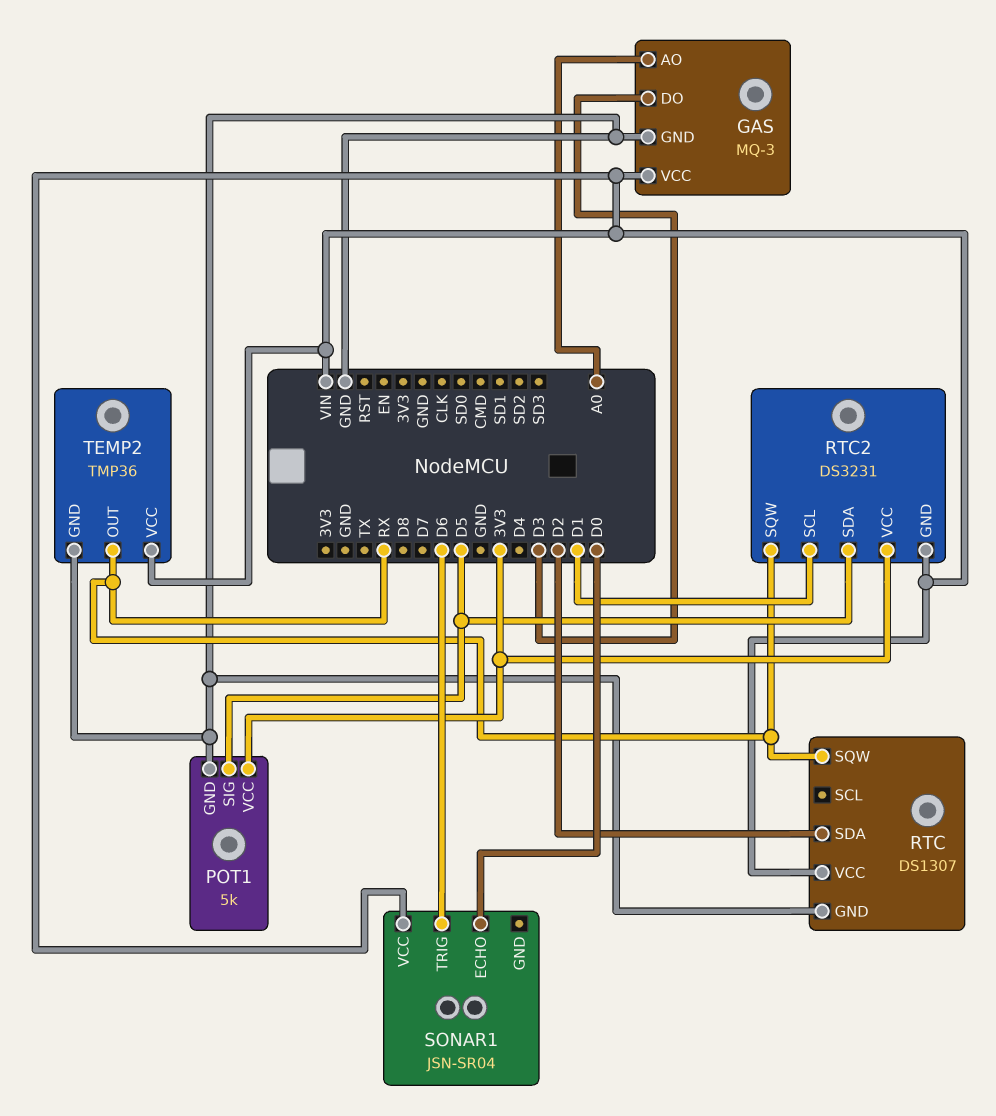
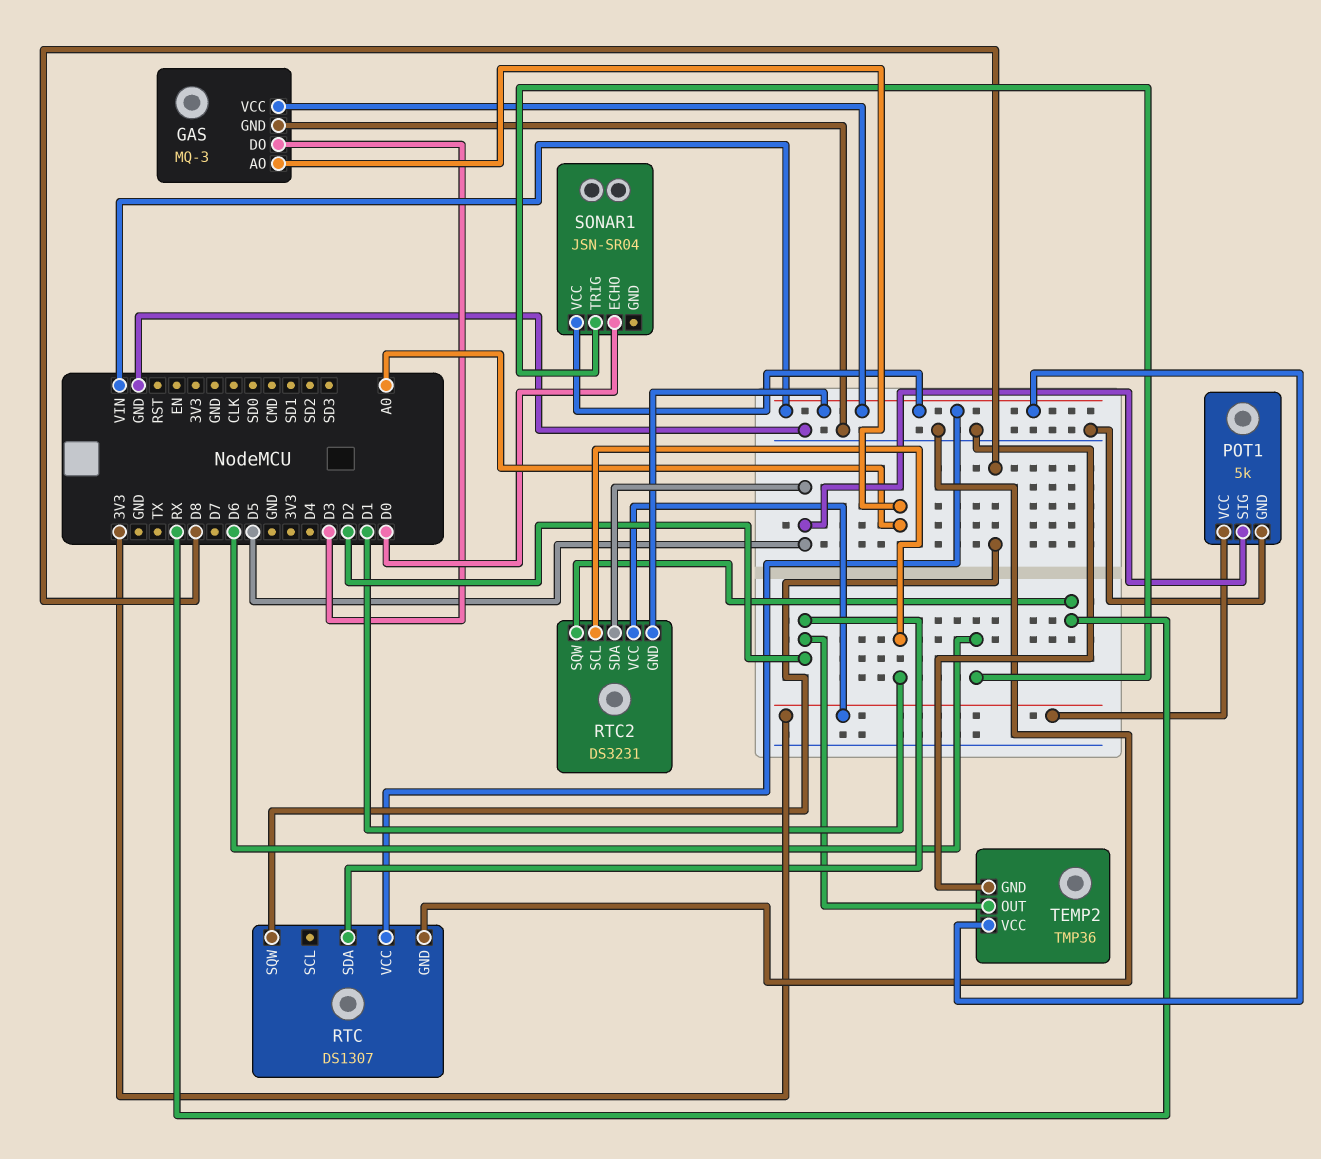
RTC pin SQW: RX -> D8
TEMP2 pin OUT: RX -> D2

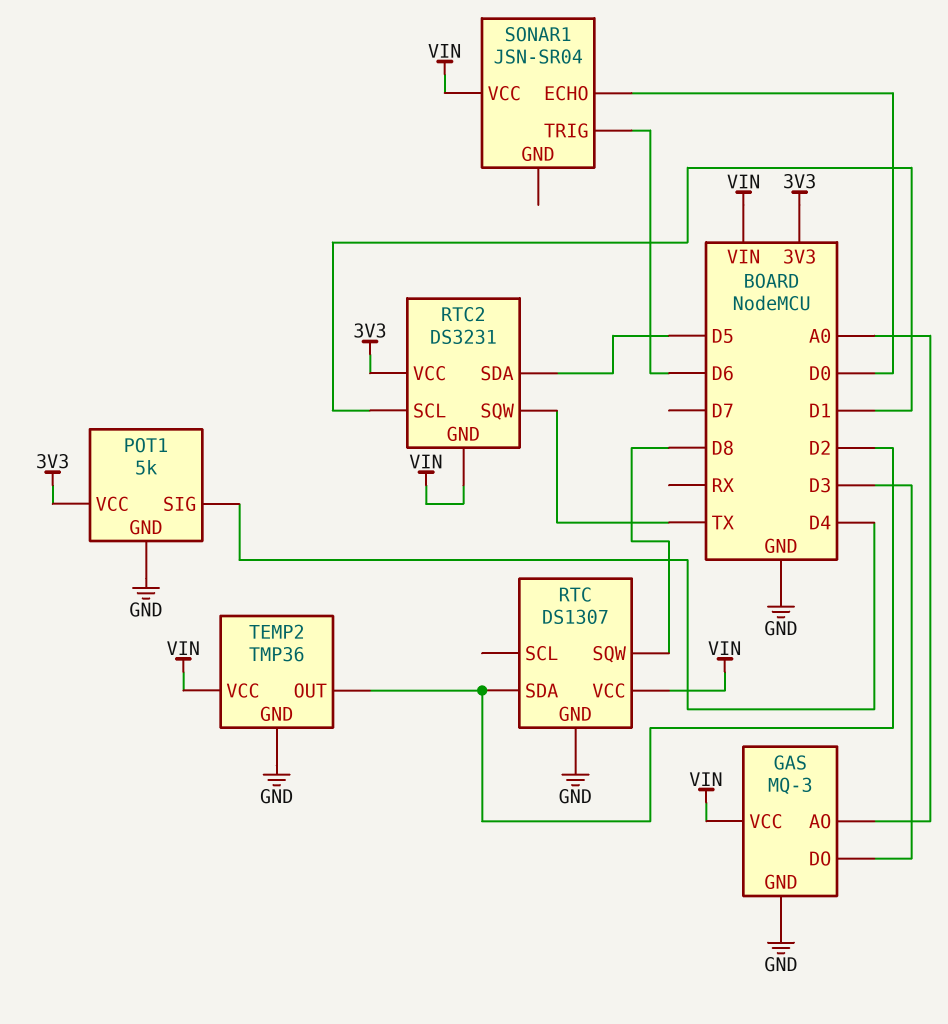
POT1 pin SIG: D5 -> D4
RTC2 pin SQW: RX -> TX

